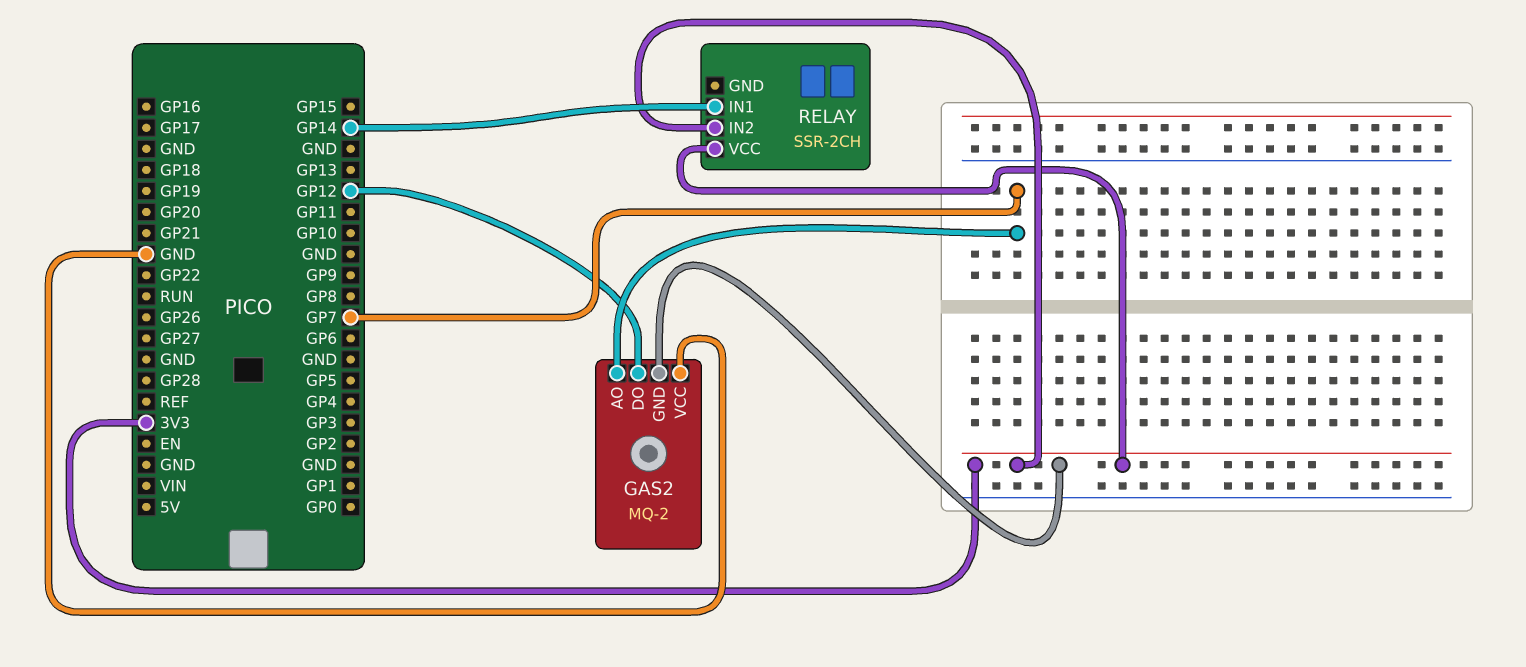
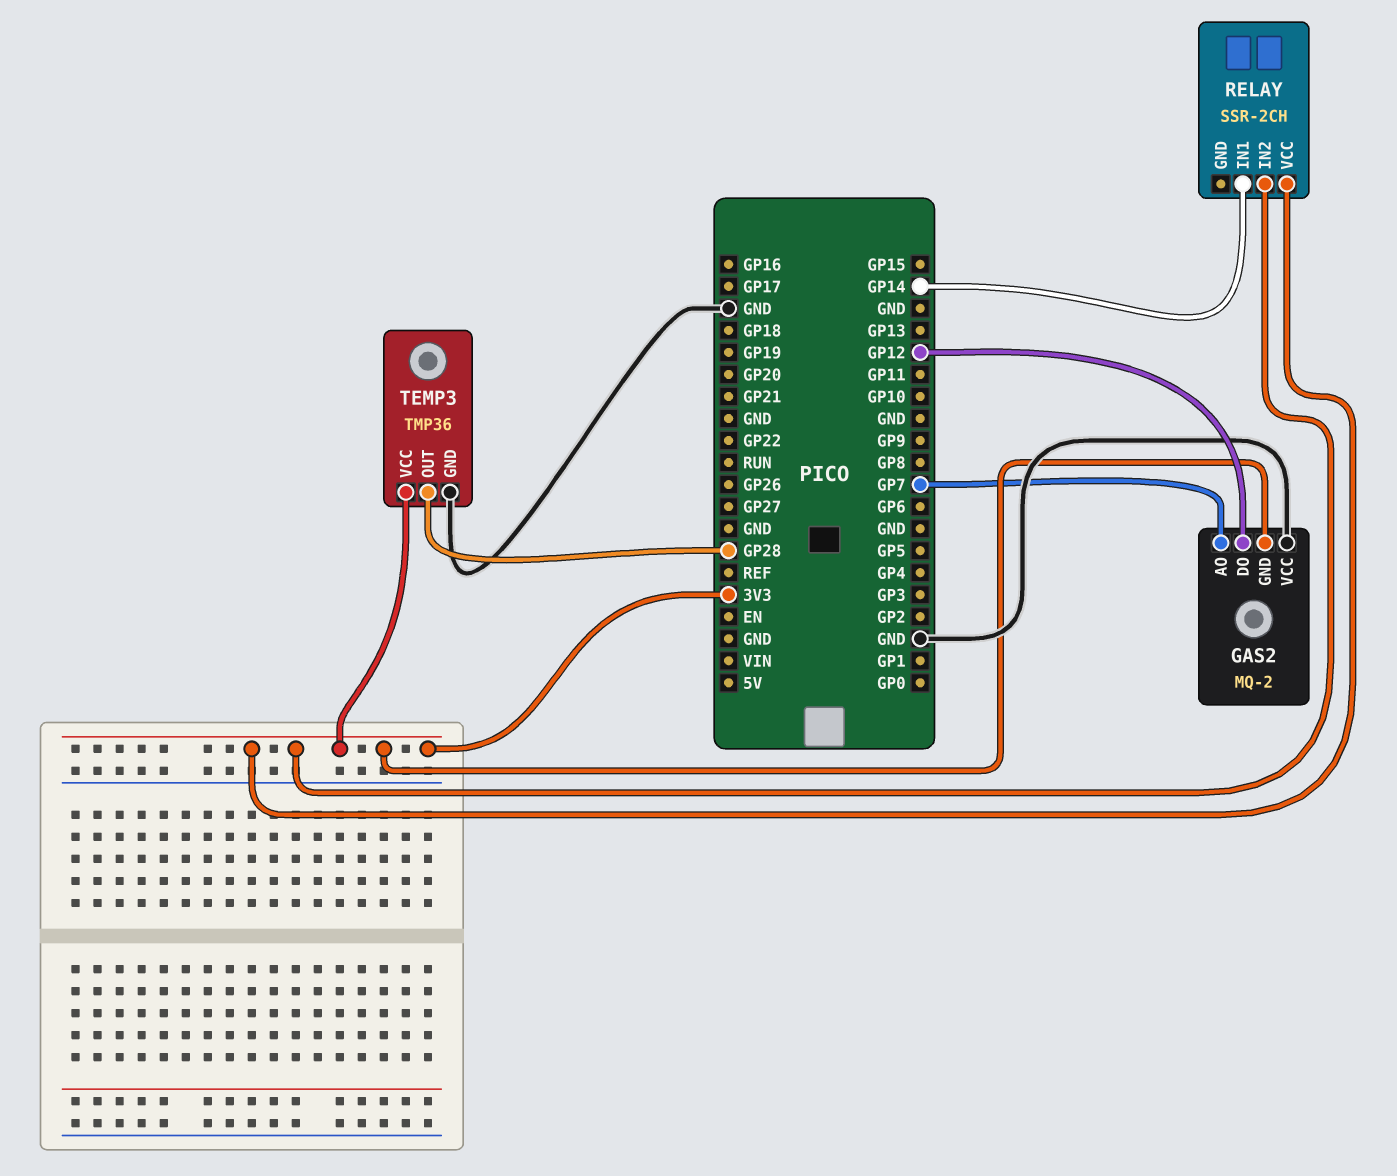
TEMP3: none -> TMP36
TEMP3 pin GND: none -> GND
TEMP3 pin OUT: none -> GP28
TEMP3 pin VCC: none -> 3V3

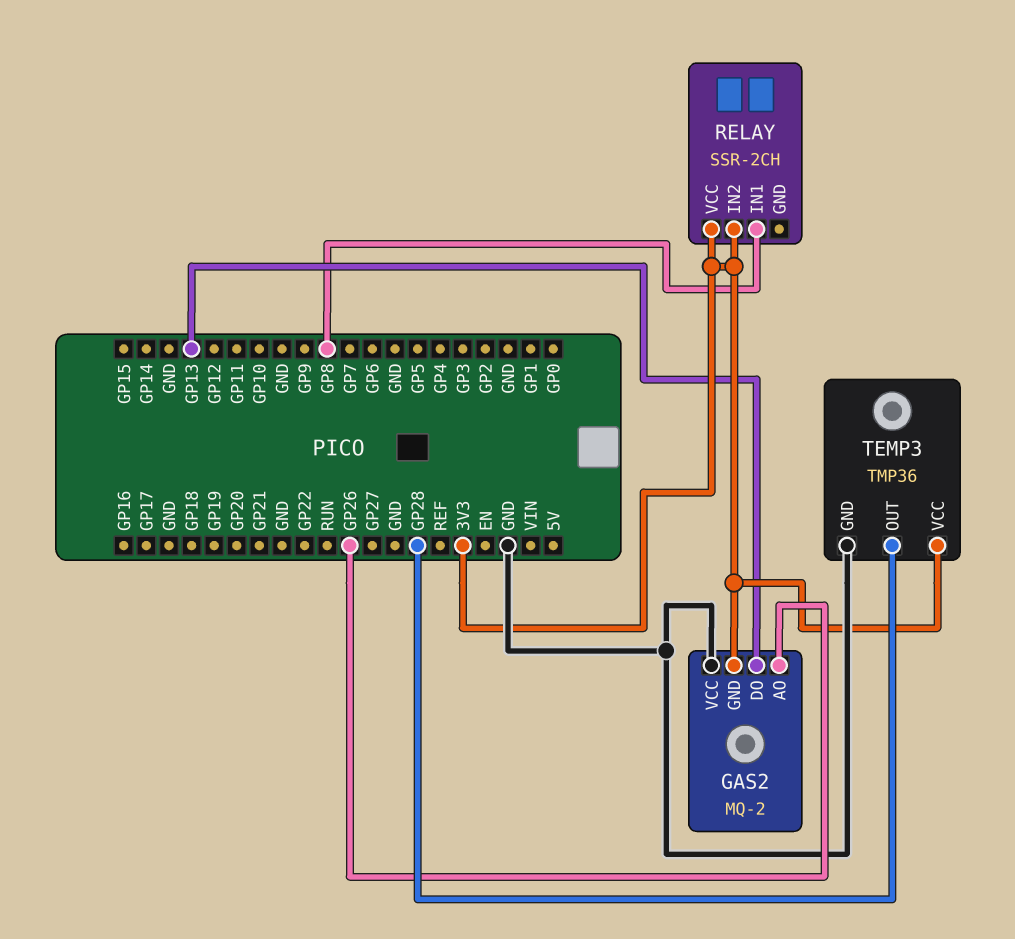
GAS2 pin AO: GP7 -> GP26
GAS2 pin DO: GP12 -> GP13
RELAY pin IN1: GP14 -> GP8

